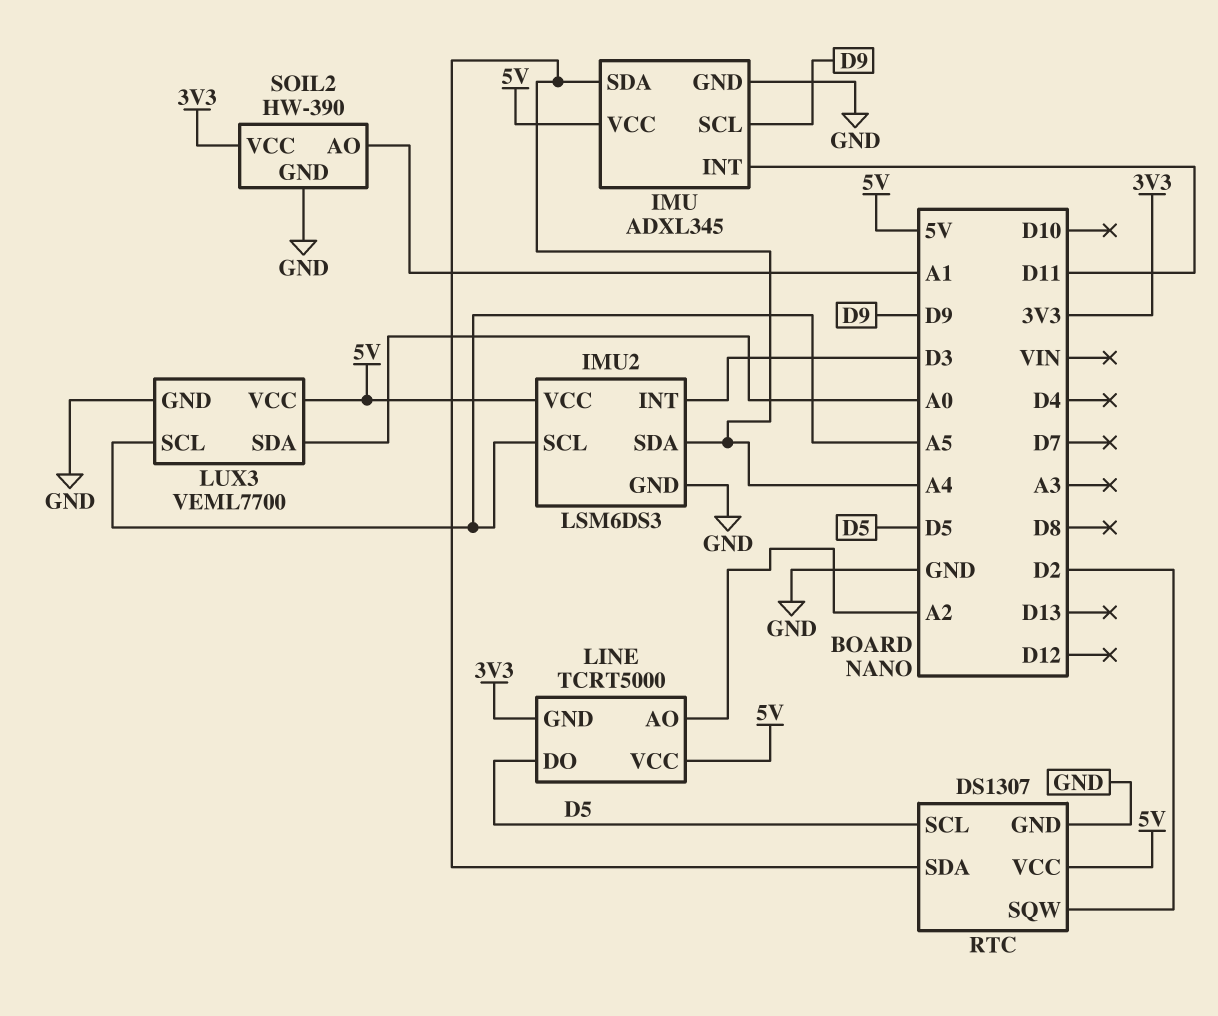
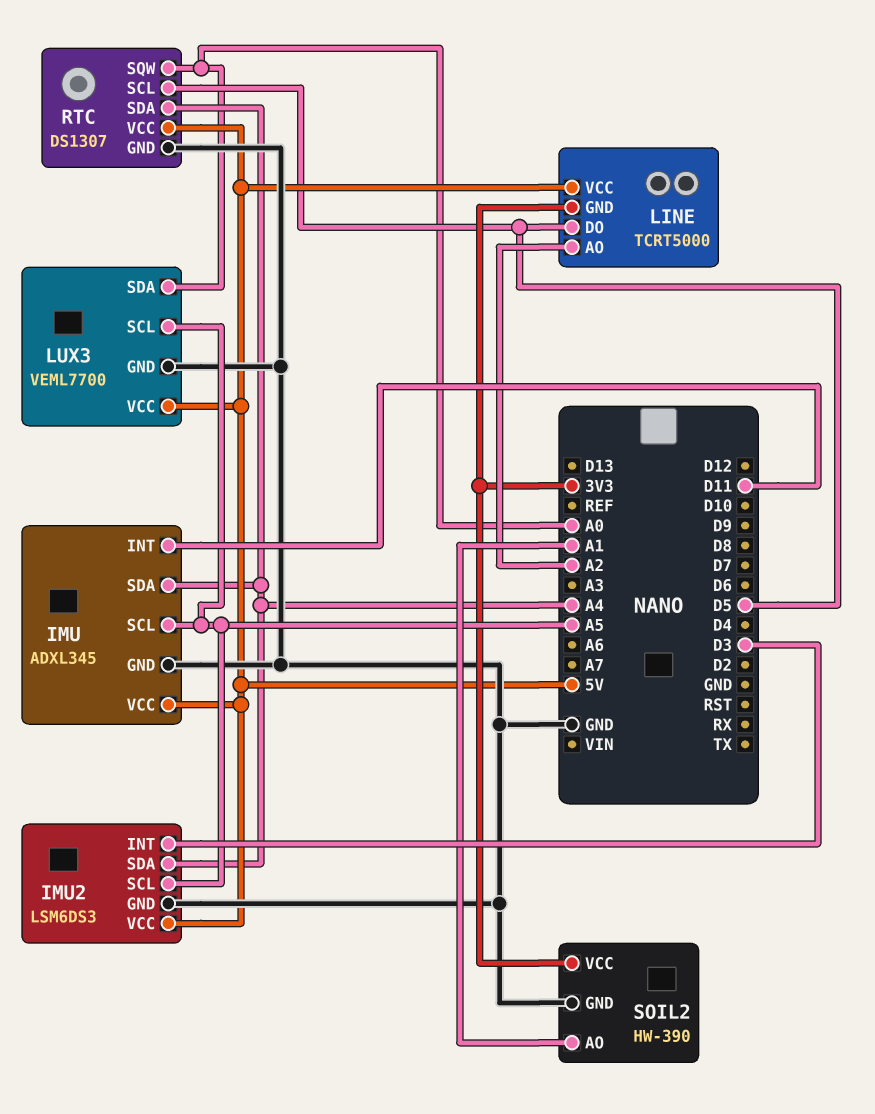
IMU pin SCL: D9 -> A5
RTC pin SQW: D2 -> A0

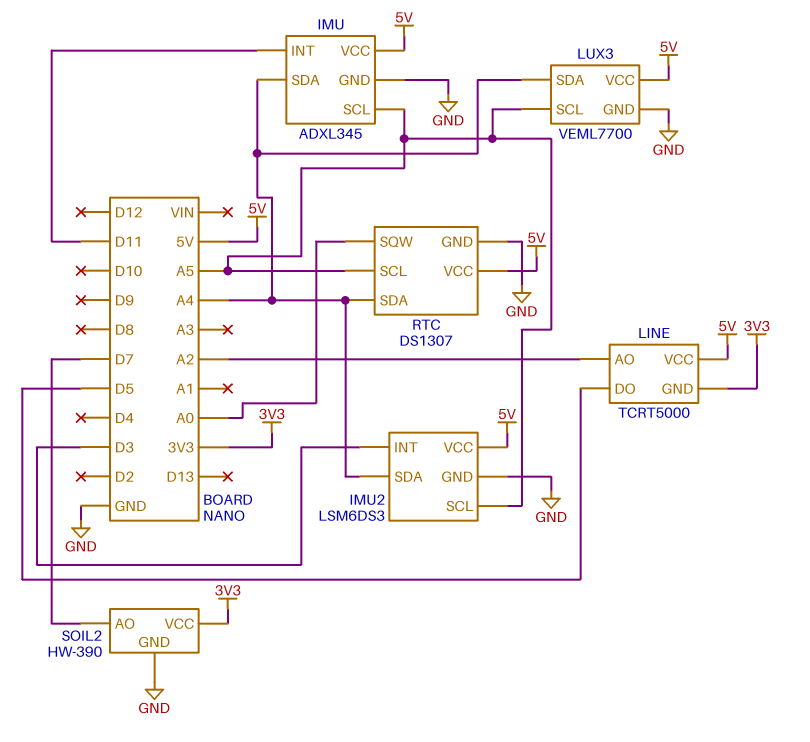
LUX3 pin SDA: A0 -> A4
RTC pin SCL: D5 -> A5
SOIL2 pin AO: A1 -> D7

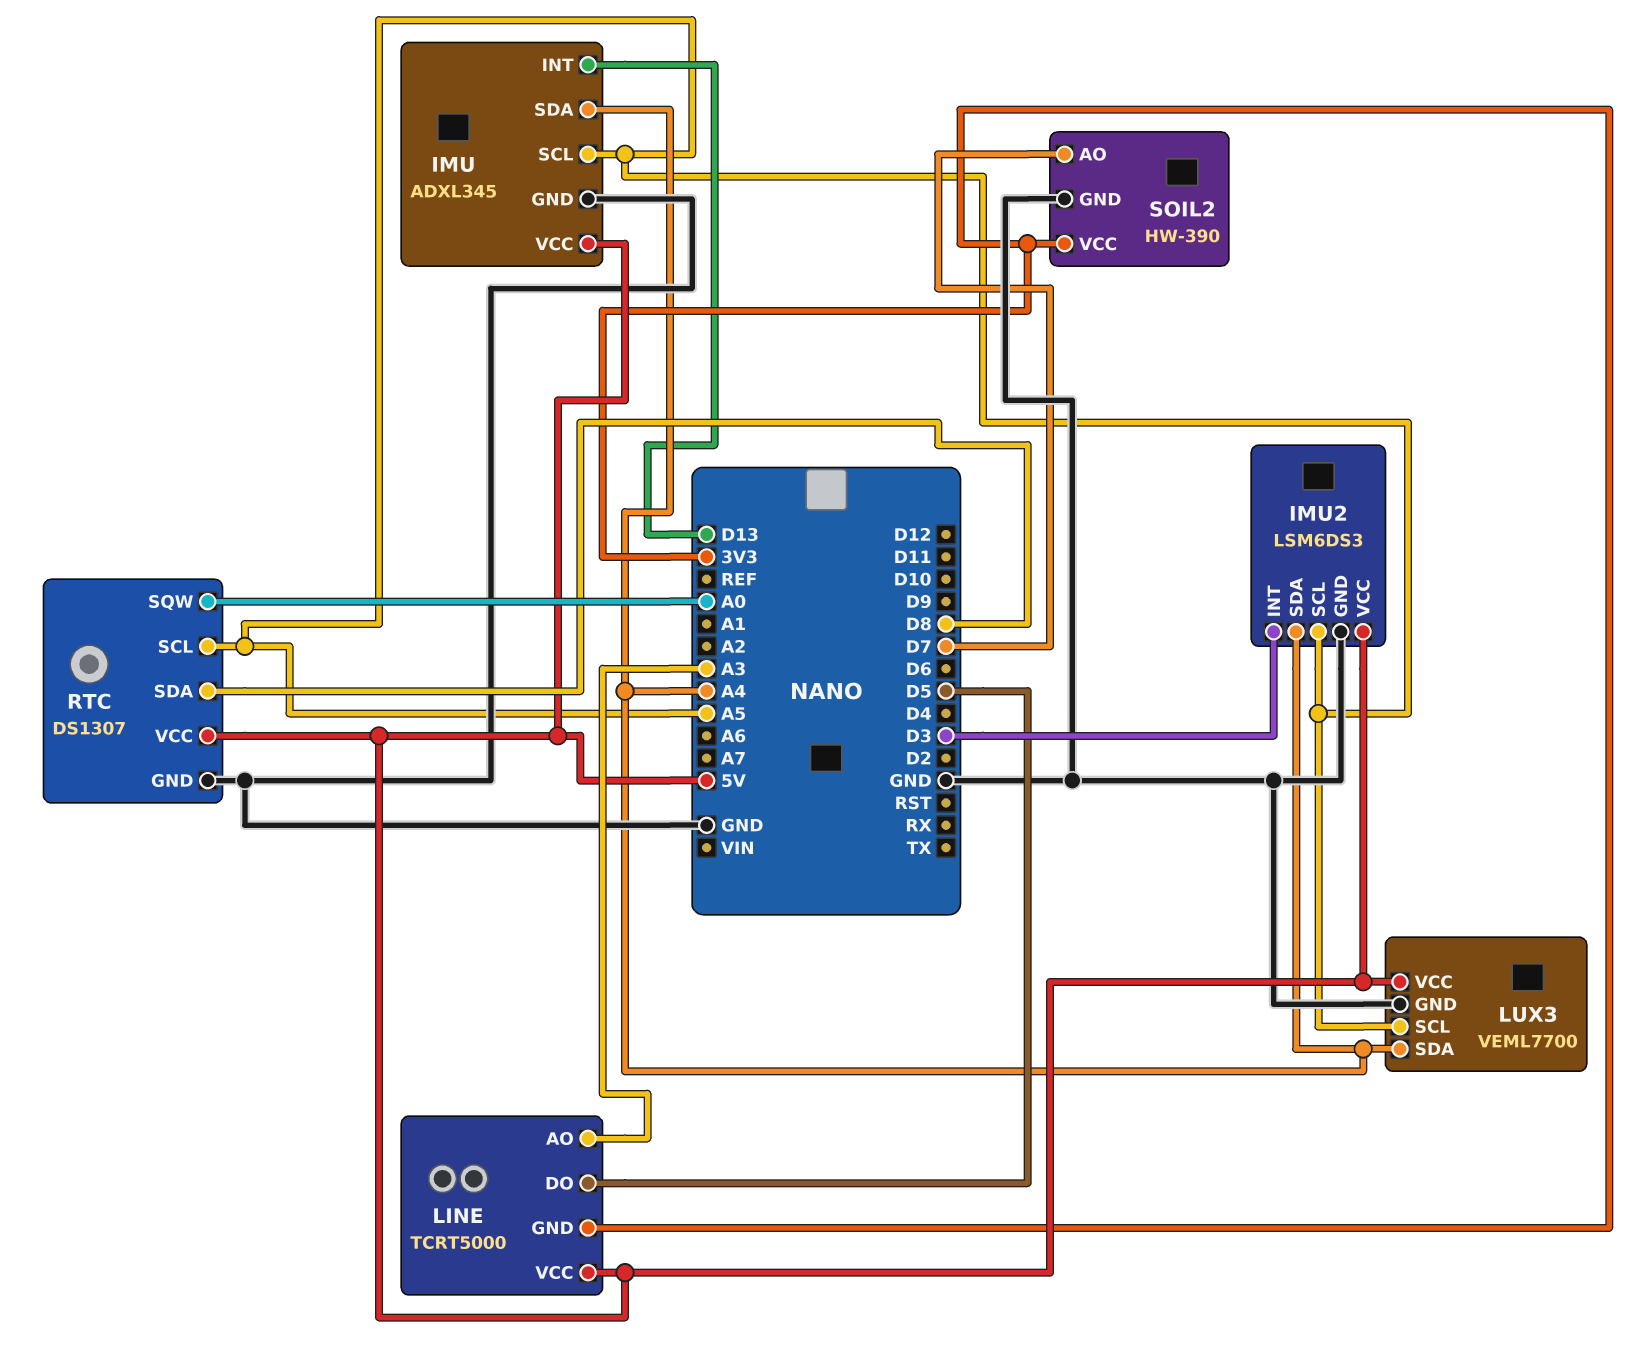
IMU pin INT: D11 -> D13
LINE pin AO: A2 -> A3
RTC pin SDA: A4 -> D8

